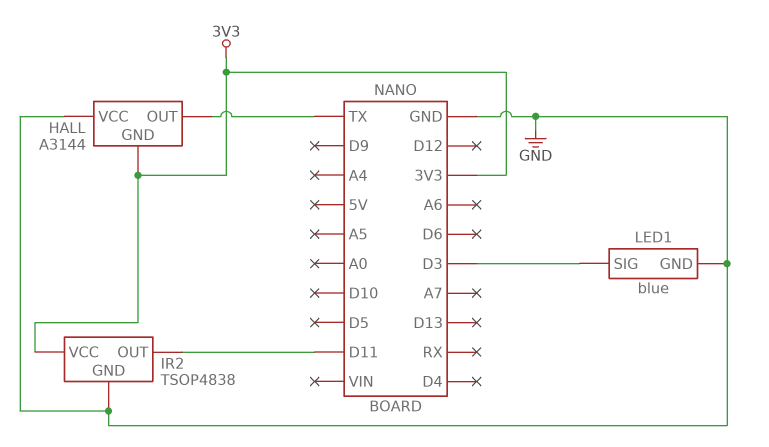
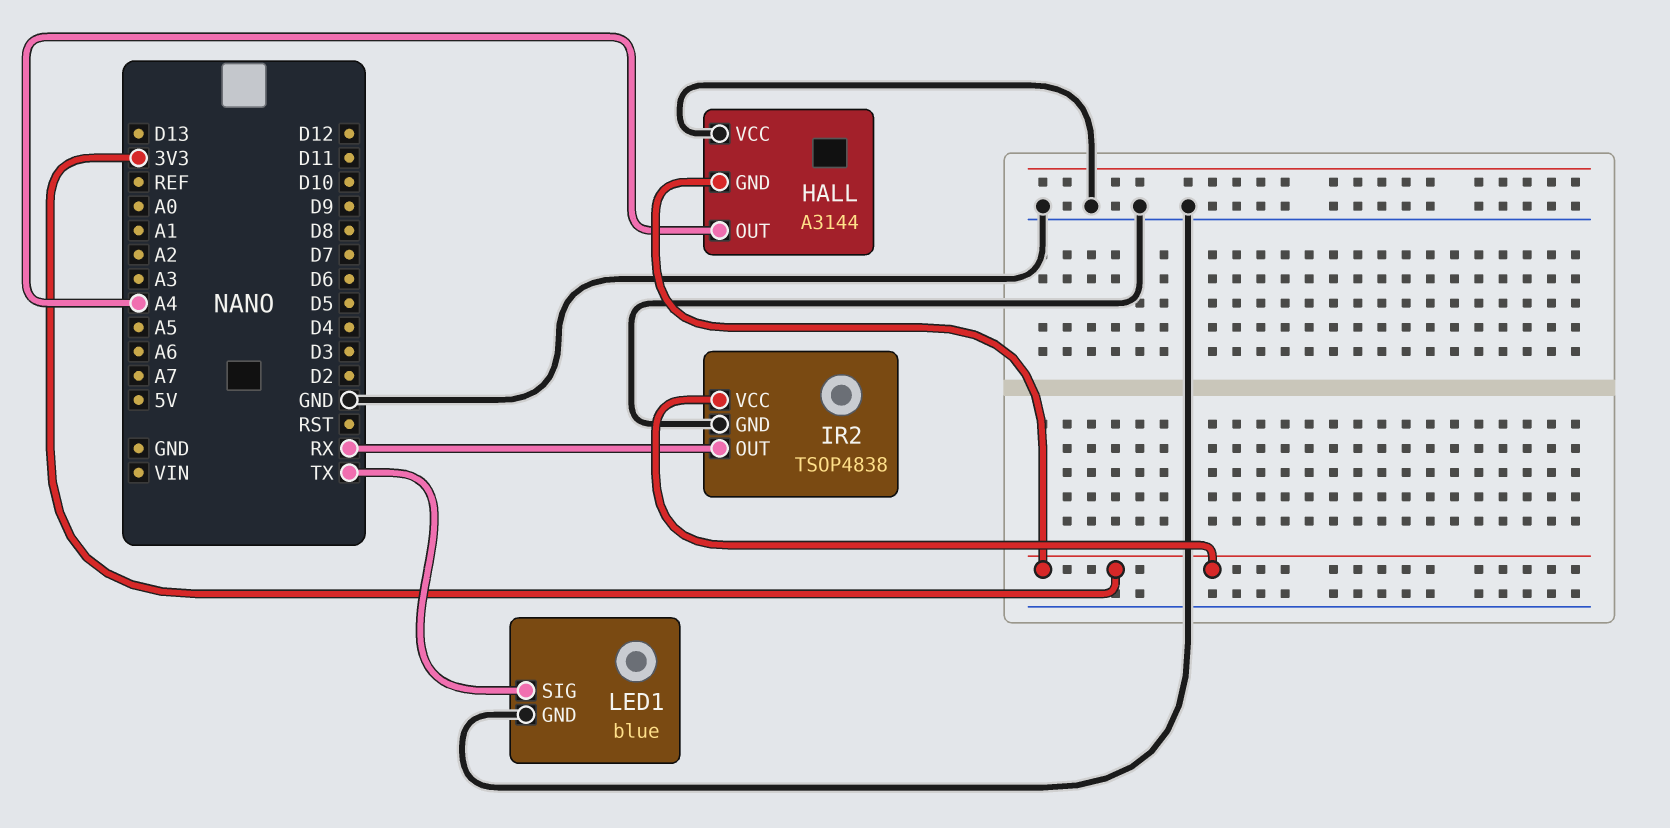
HALL pin OUT: TX -> A4
IR2 pin OUT: D11 -> RX
LED1 pin SIG: D3 -> TX

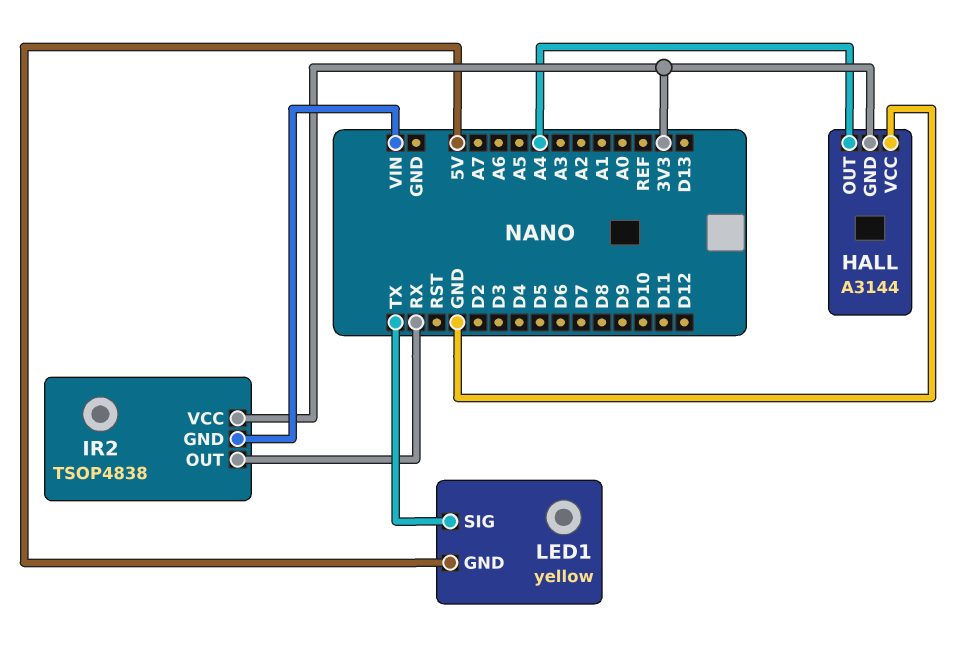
IR2 pin GND: GND -> VIN
LED1: blue -> yellow
LED1 pin GND: GND -> 5V

